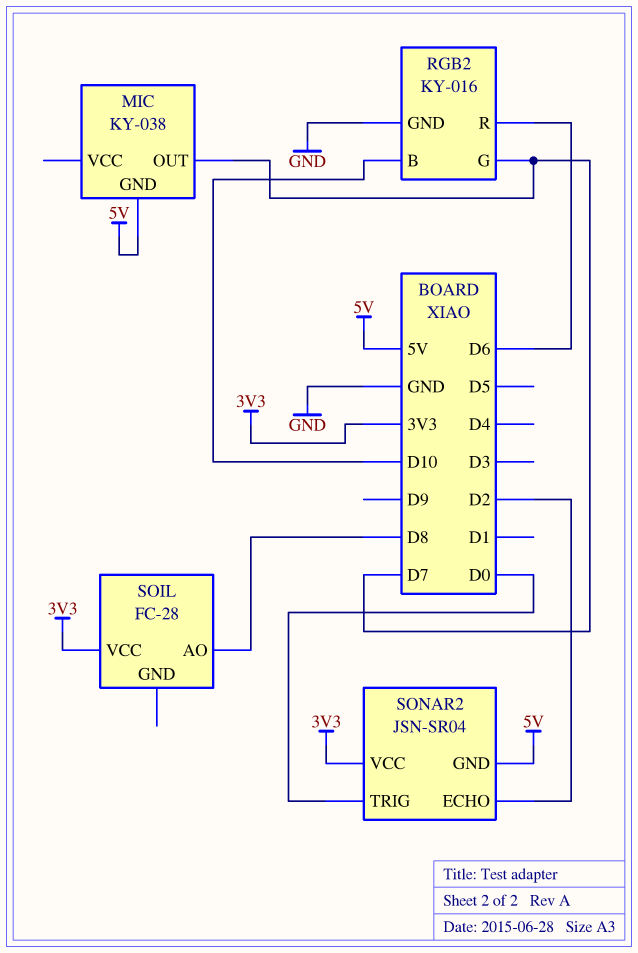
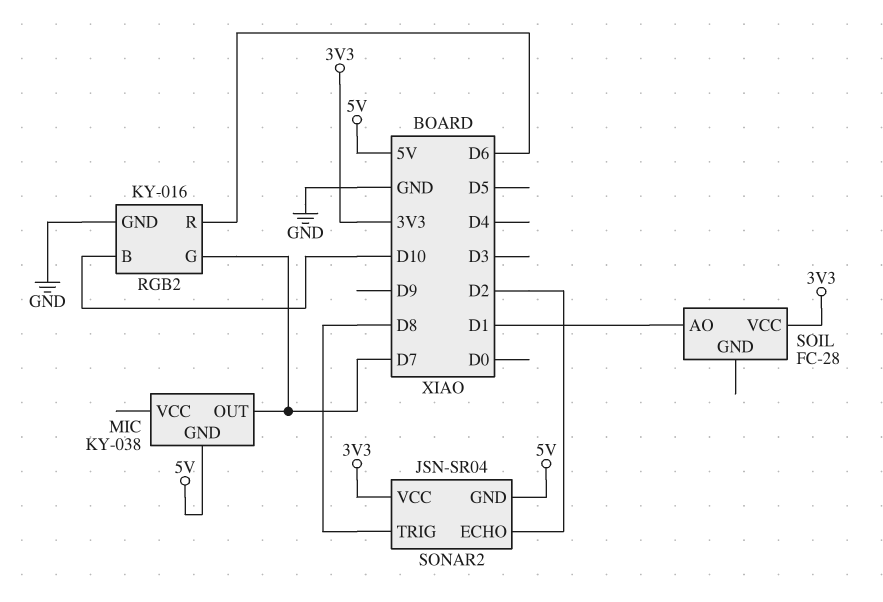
SOIL pin AO: D8 -> D1
SONAR2 pin TRIG: D0 -> D8

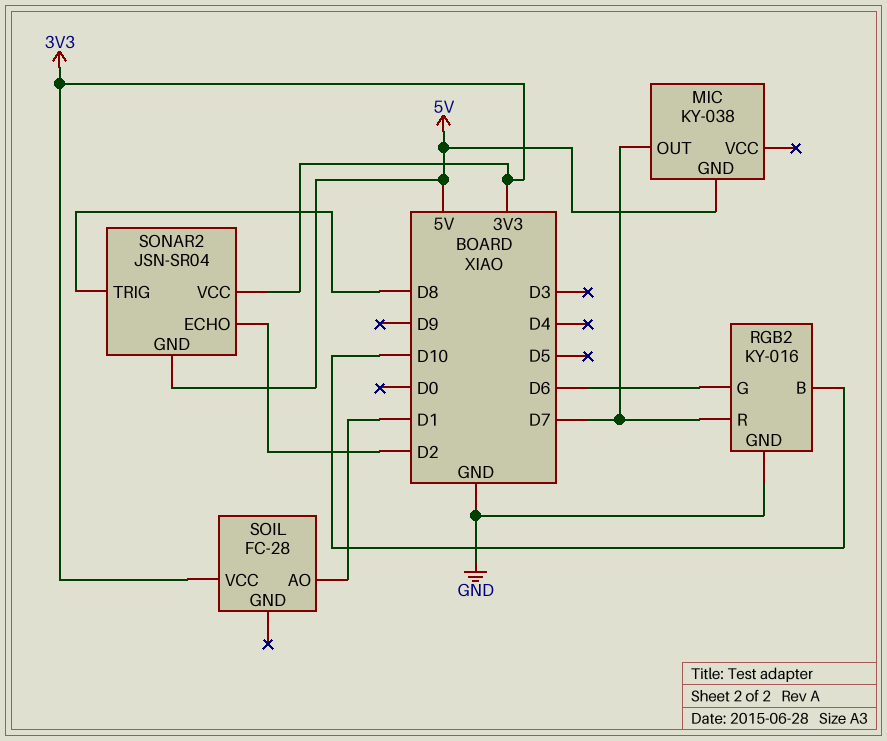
RGB2 pin G: D7 -> D6
RGB2 pin R: D6 -> D7

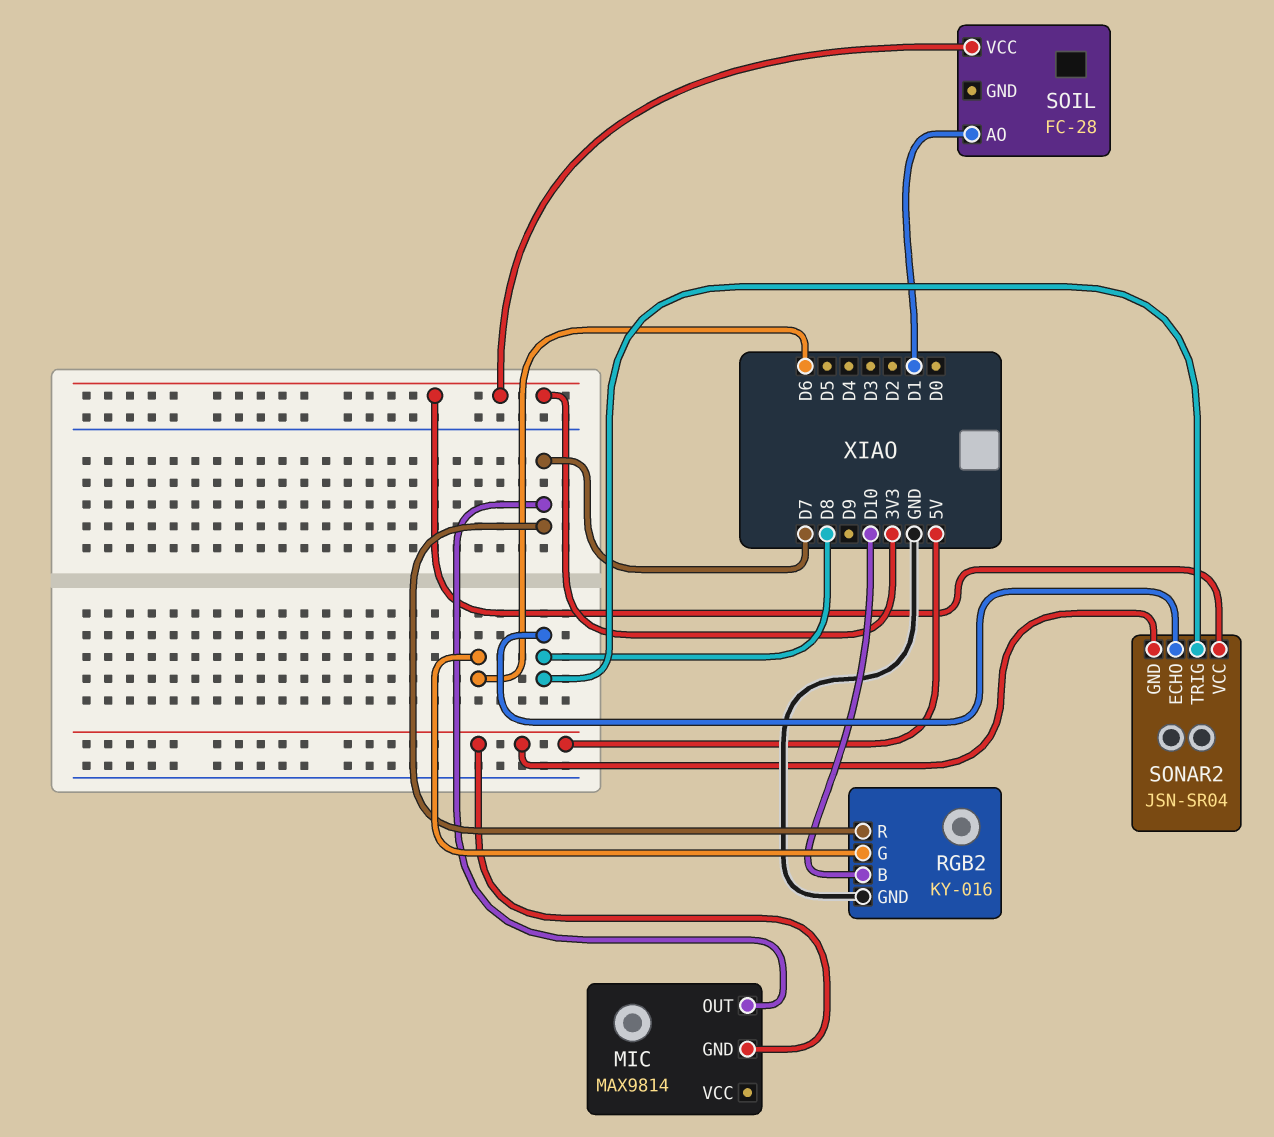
MIC: KY-038 -> MAX9814
SONAR2 pin ECHO: D2 -> D8

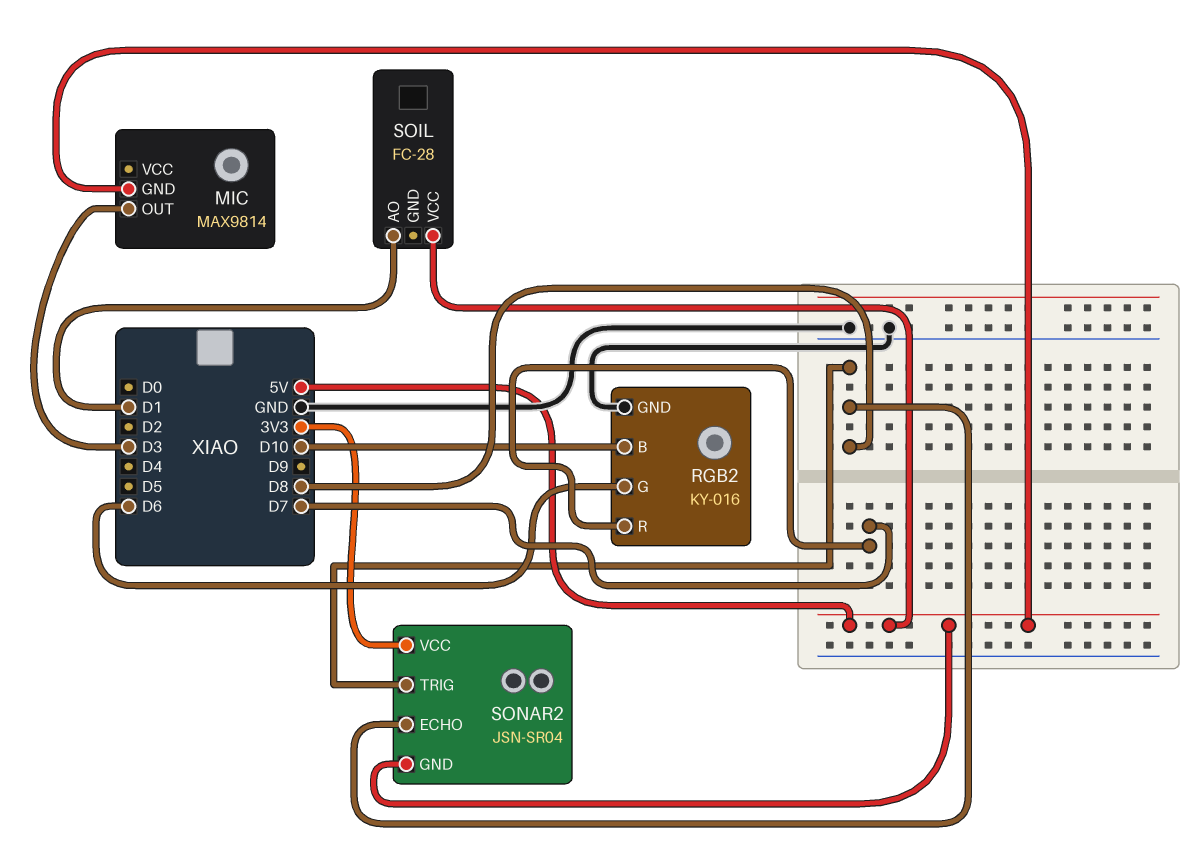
MIC pin OUT: D7 -> D3
SOIL pin VCC: 3V3 -> 5V

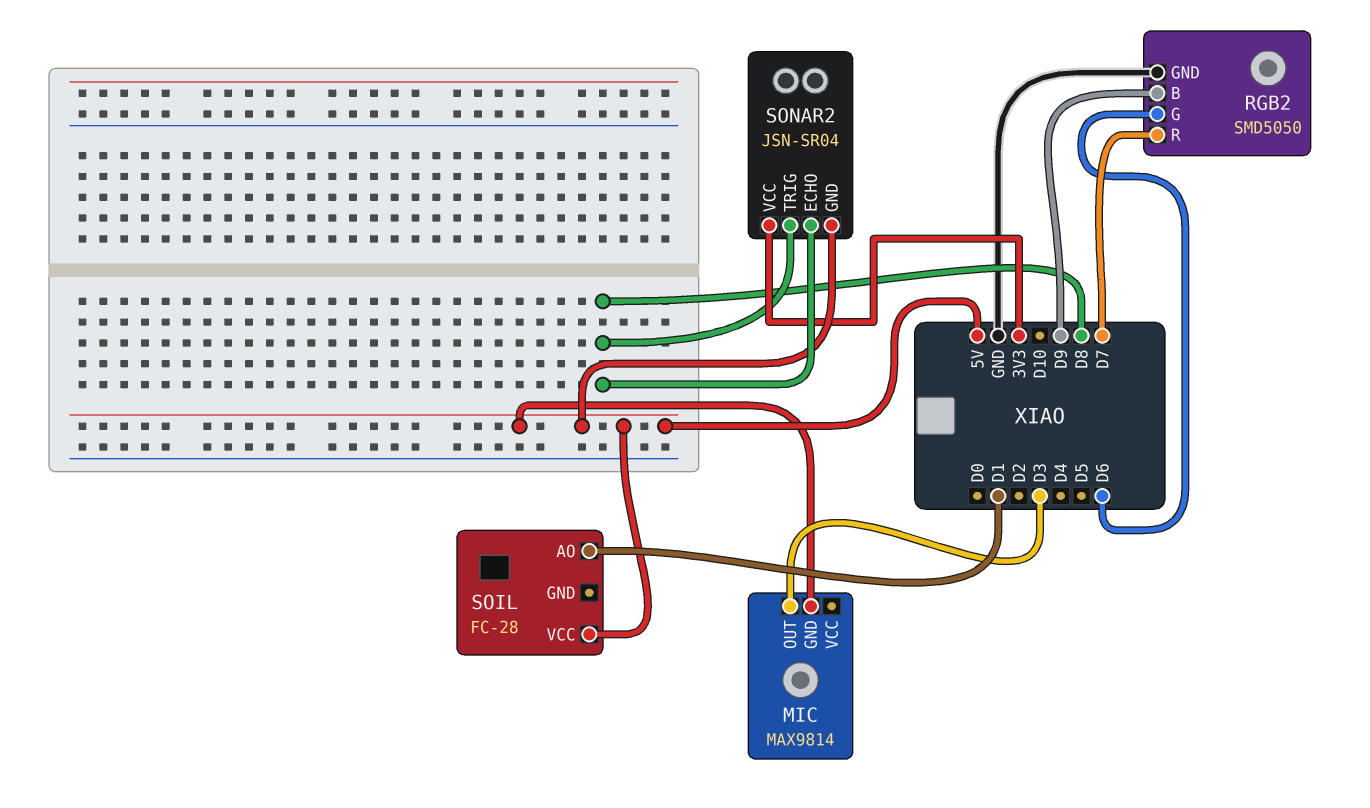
RGB2: KY-016 -> SMD5050
RGB2 pin B: D10 -> D9

